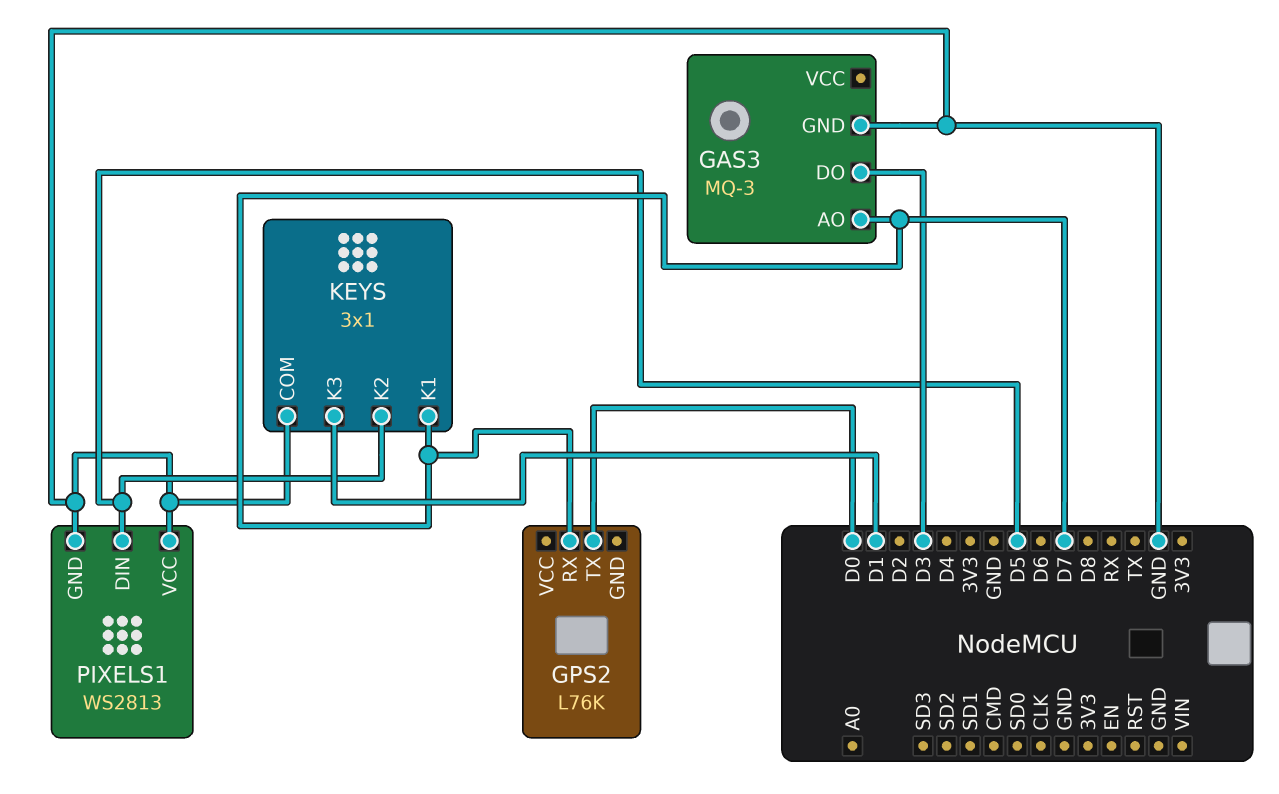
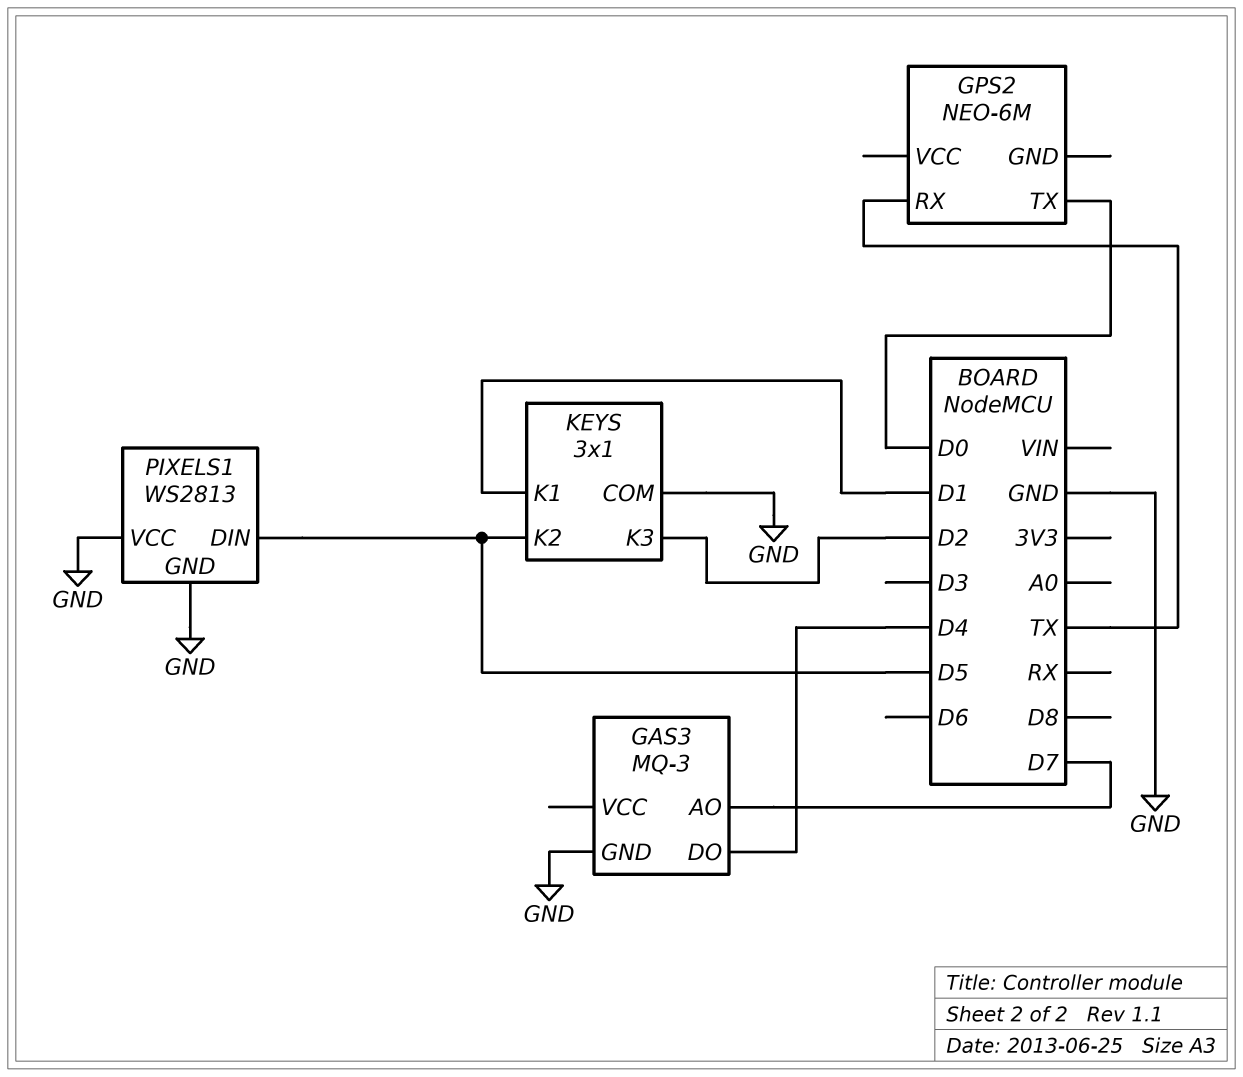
GAS3 pin DO: D3 -> D4
GPS2: L76K -> NEO-6M
GPS2 pin RX: D7 -> TX
KEYS pin K1: D7 -> D1
KEYS pin K3: D1 -> D2

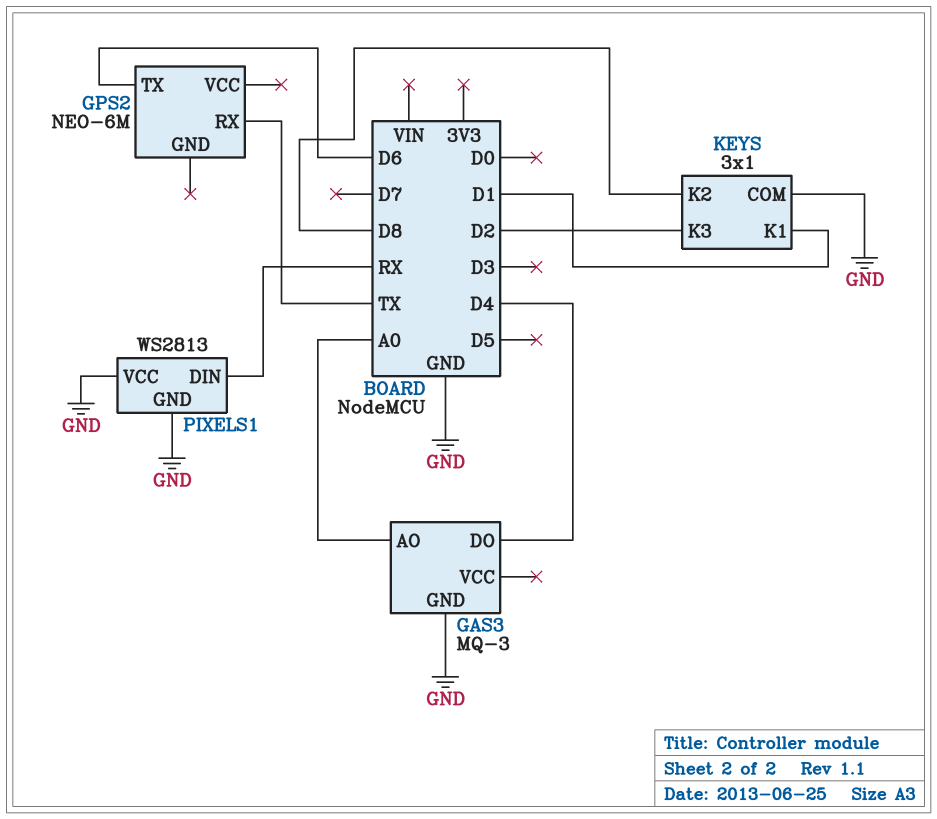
GAS3 pin AO: D7 -> A0
GPS2 pin TX: D0 -> D6
KEYS pin K2: D5 -> D8
PIXELS1 pin DIN: D5 -> RX

